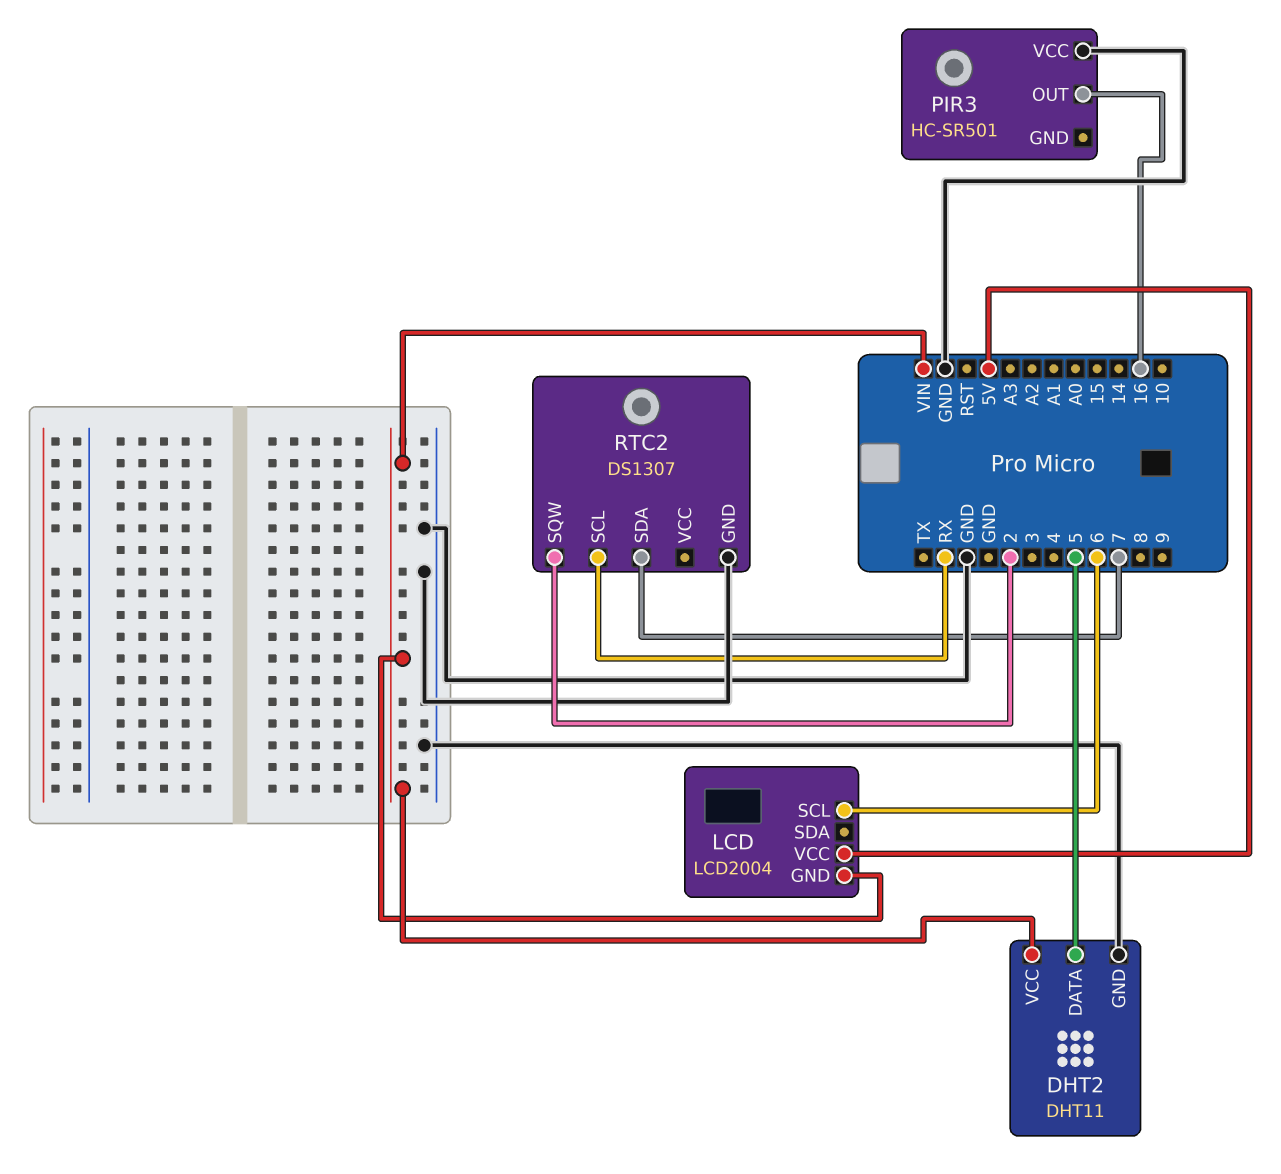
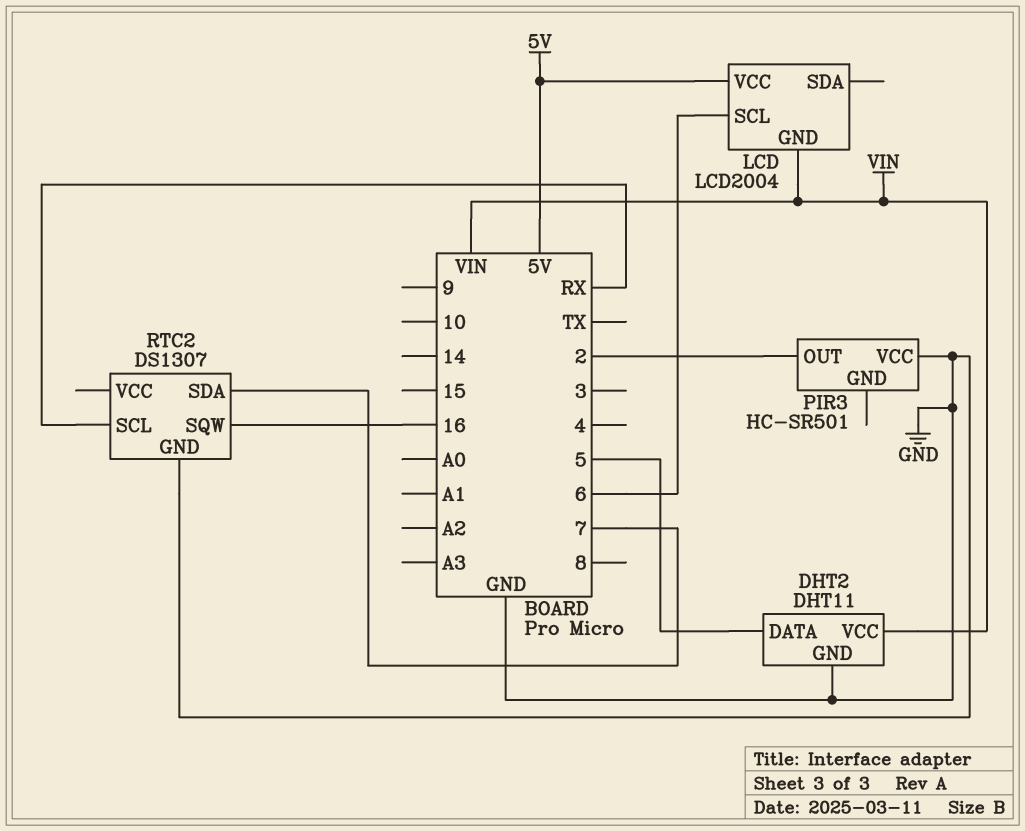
PIR3 pin OUT: 16 -> 2
RTC2 pin SQW: 2 -> 16

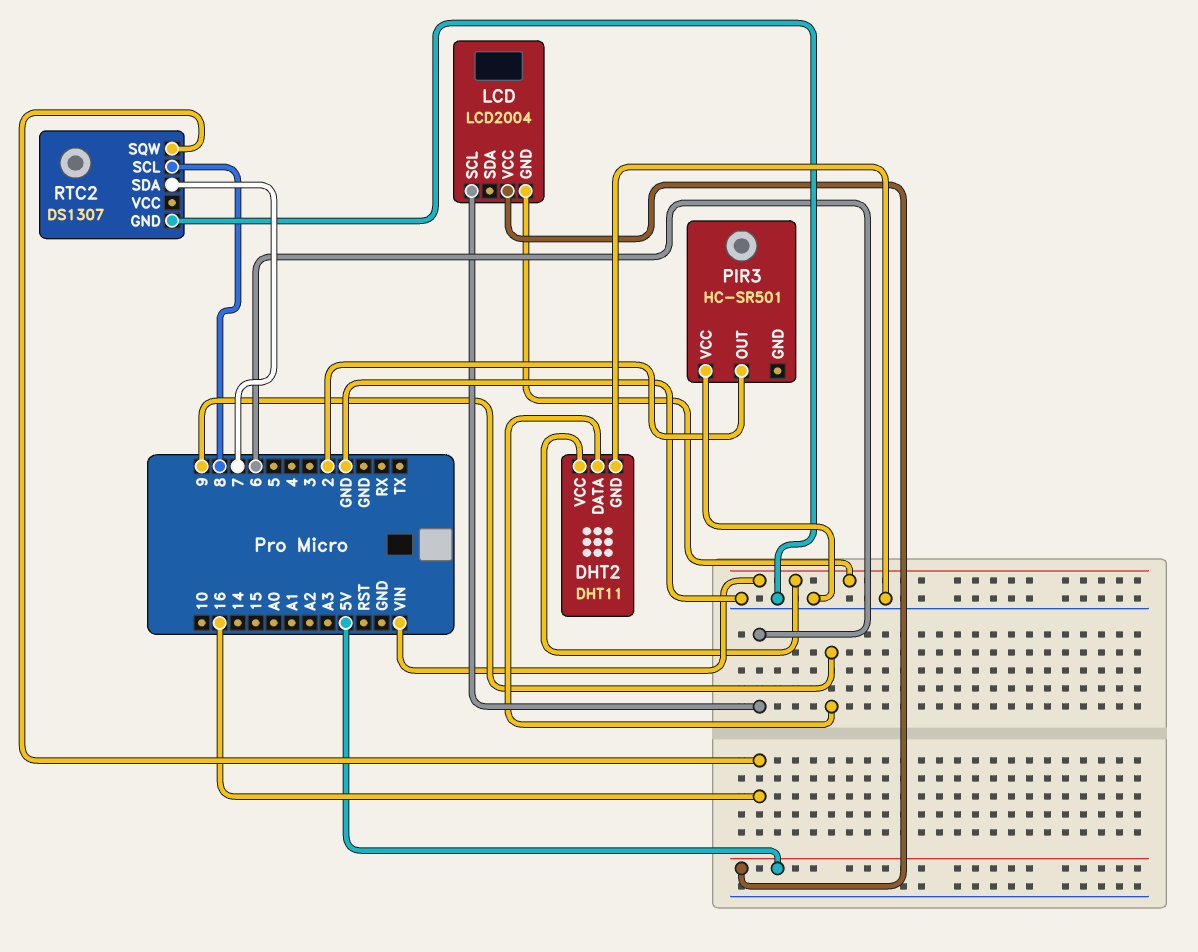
DHT2 pin DATA: 5 -> 9
RTC2 pin SCL: RX -> 8

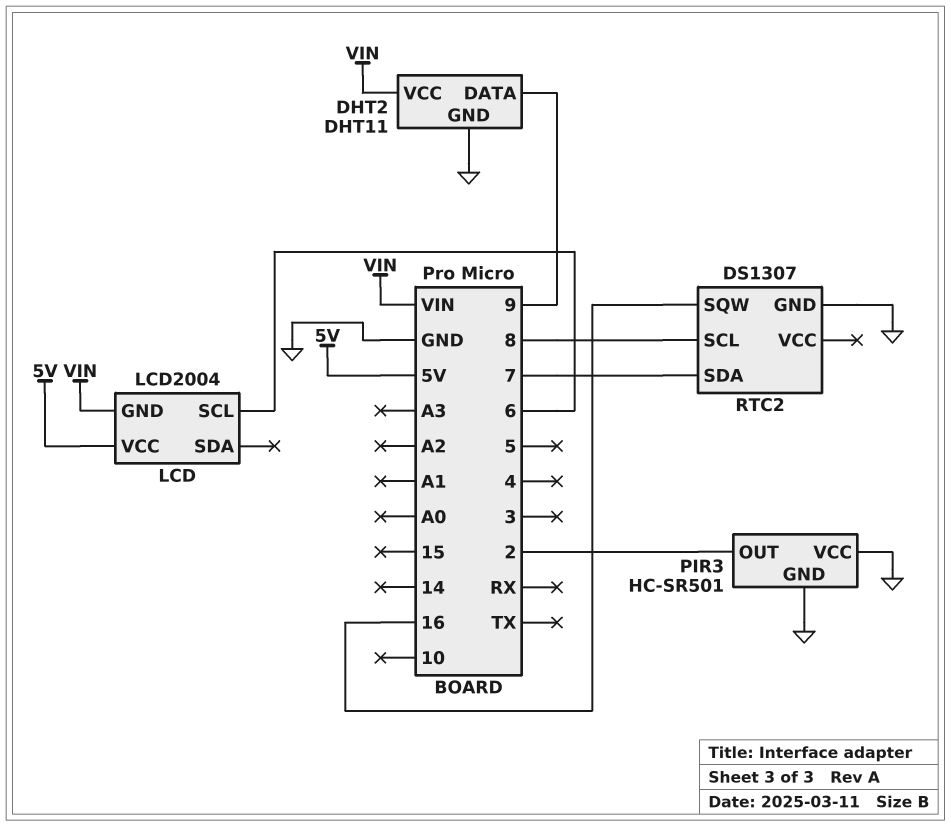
PIR3 pin GND: none -> GND

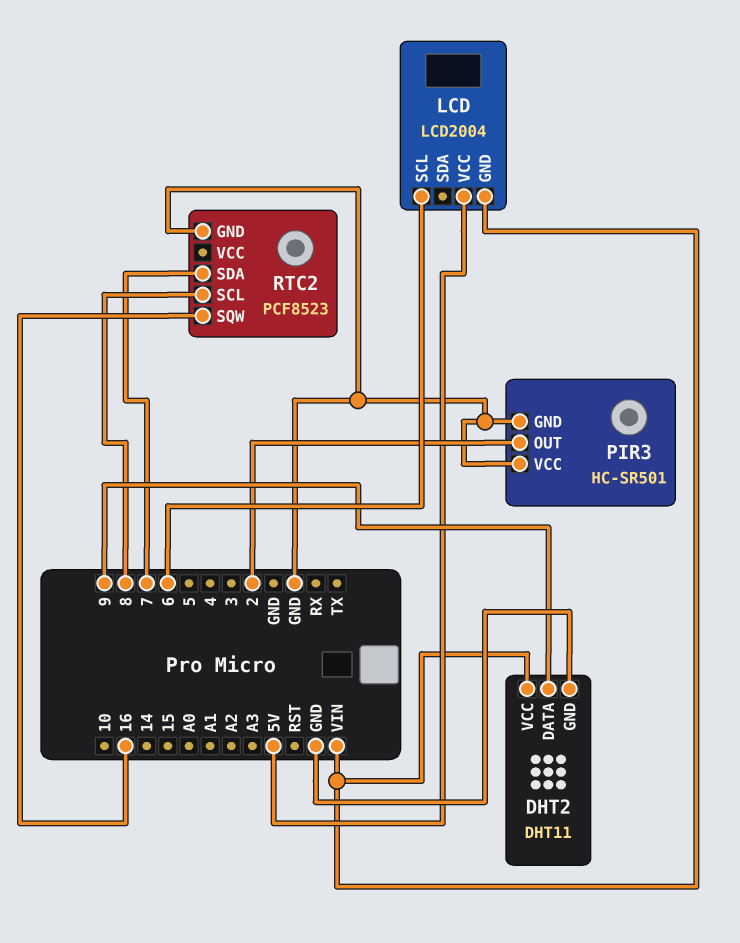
RTC2: DS1307 -> PCF8523

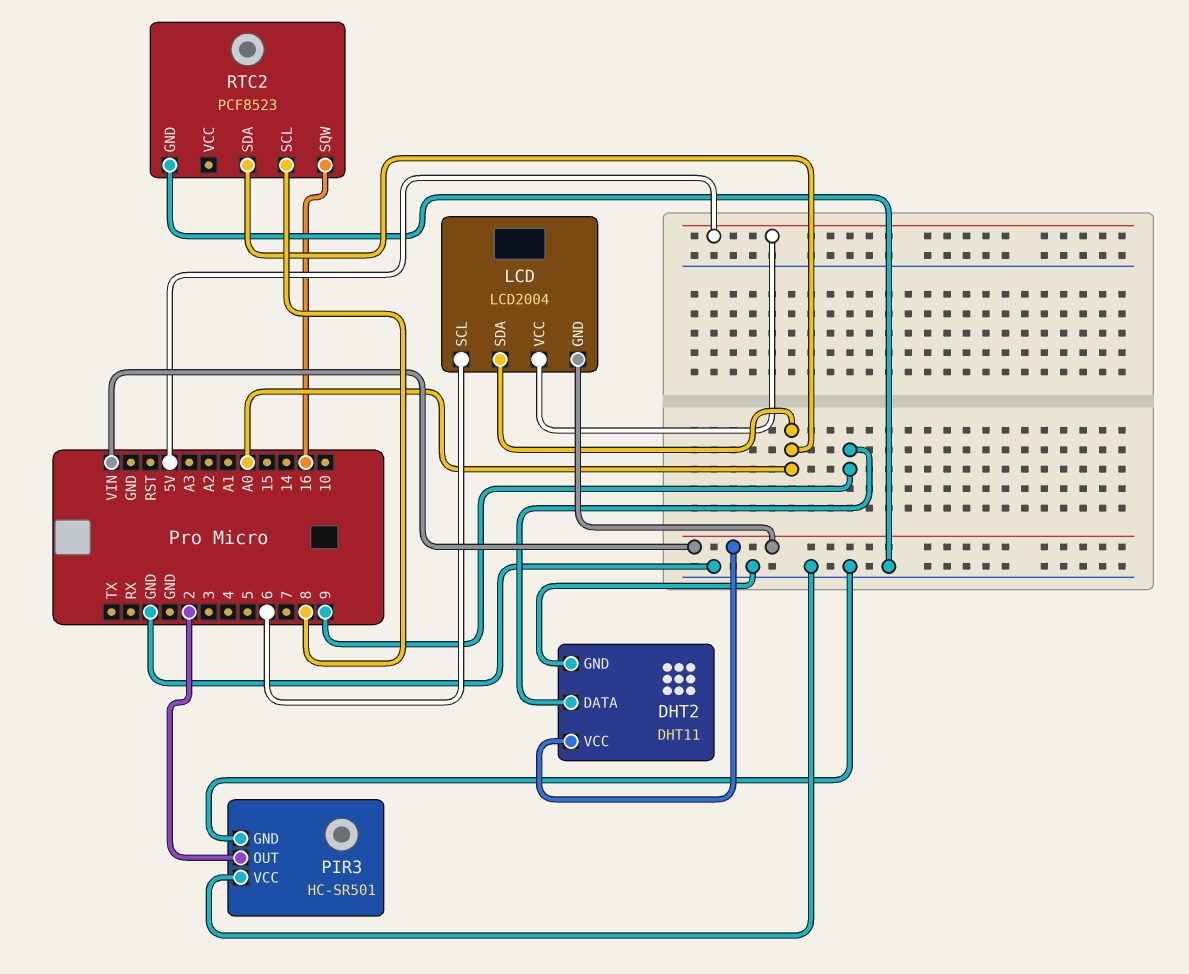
LCD pin SDA: none -> A0
RTC2 pin SDA: 7 -> A0

